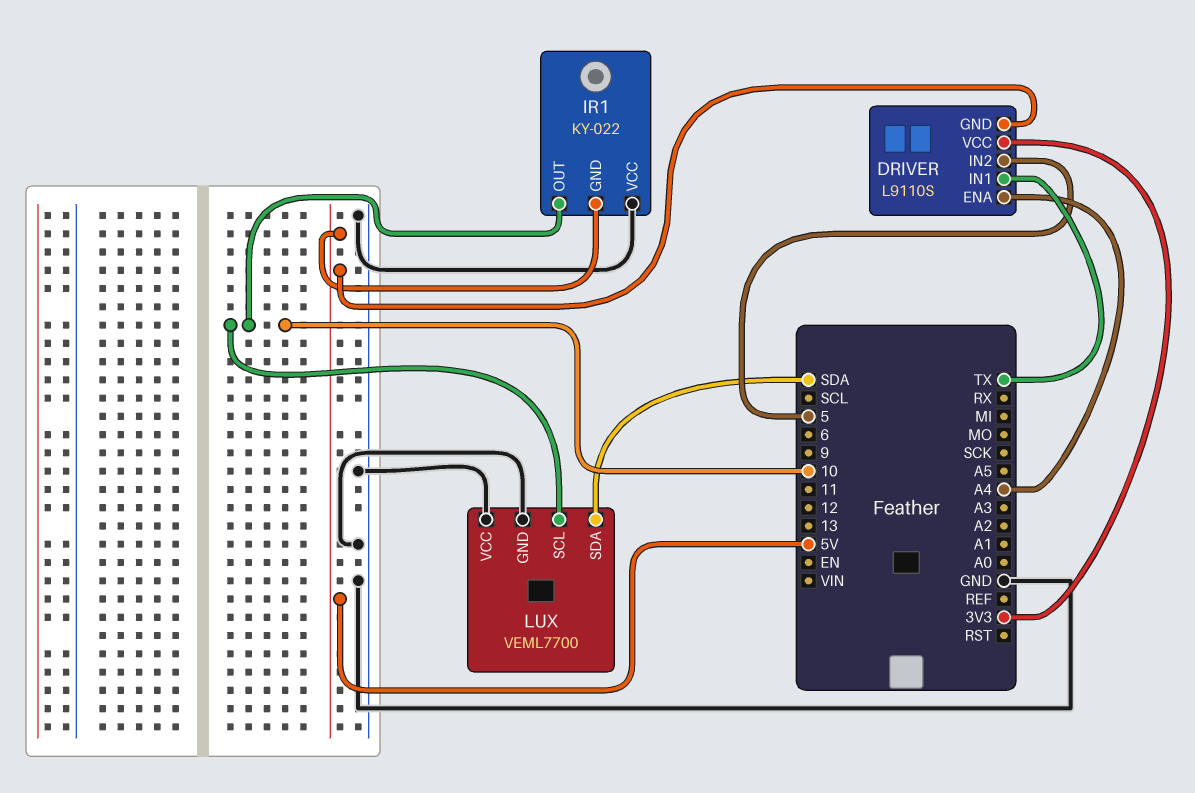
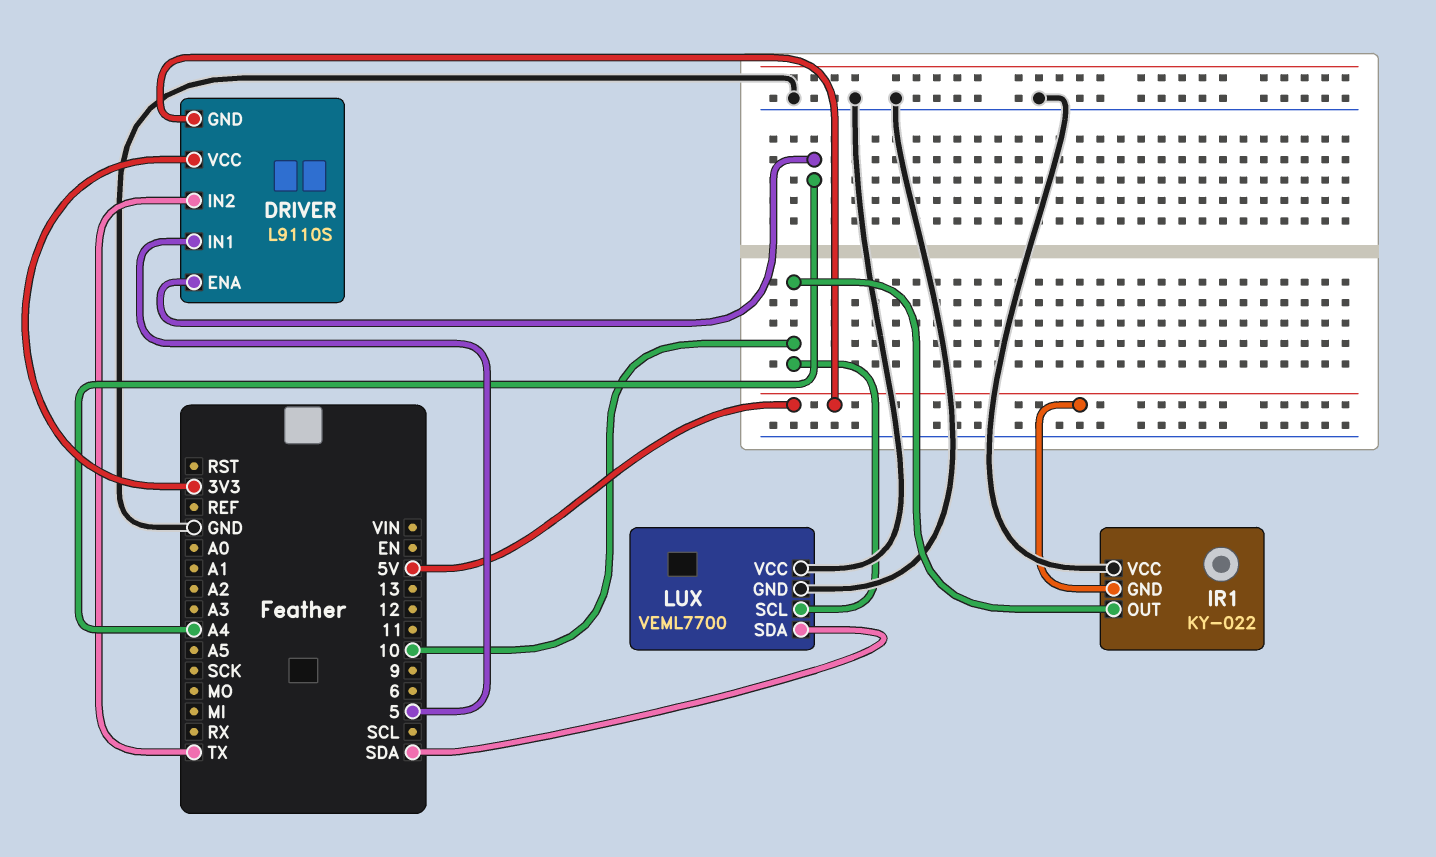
DRIVER pin IN1: TX -> 5
DRIVER pin IN2: 5 -> TX

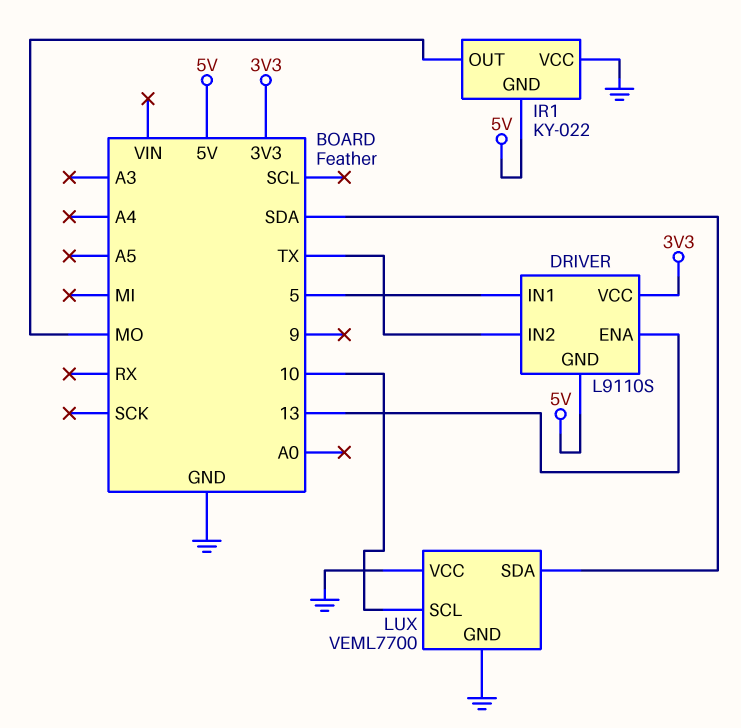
DRIVER pin ENA: A4 -> 13
IR1 pin OUT: 10 -> MO

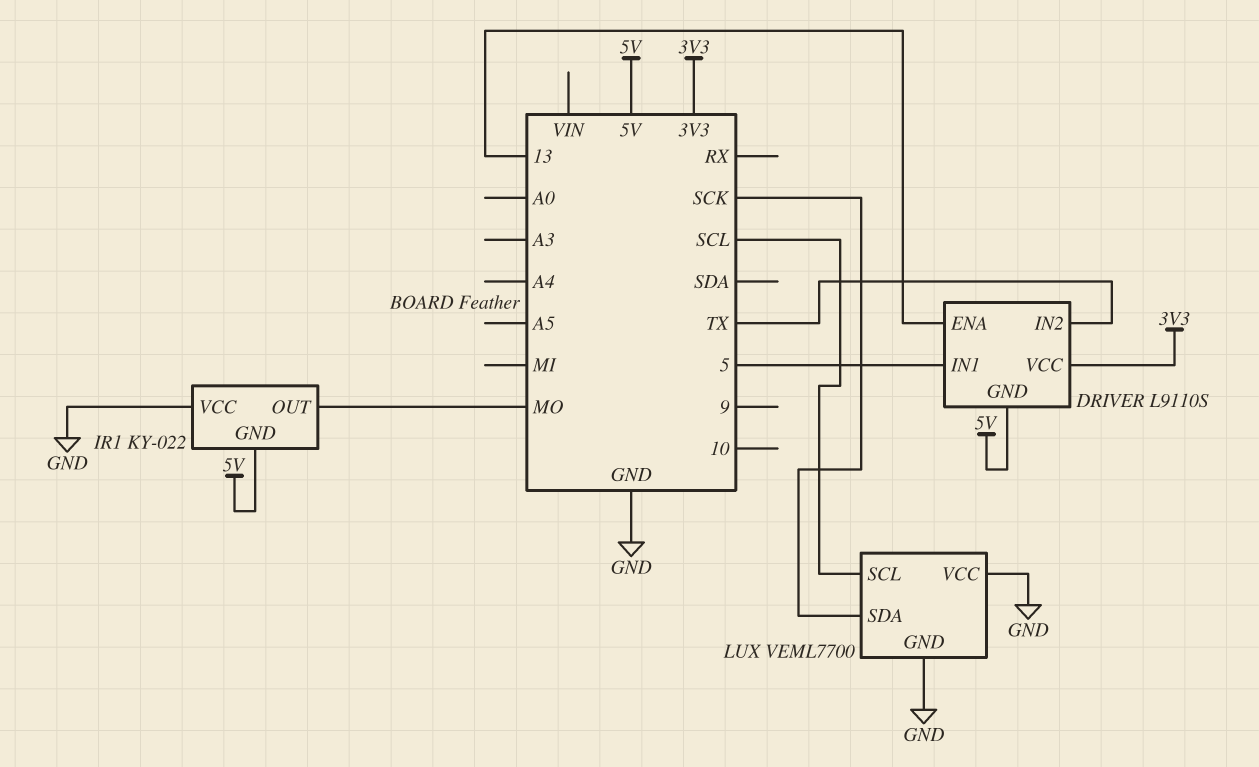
LUX pin SCL: 10 -> SCL
LUX pin SDA: SDA -> SCK

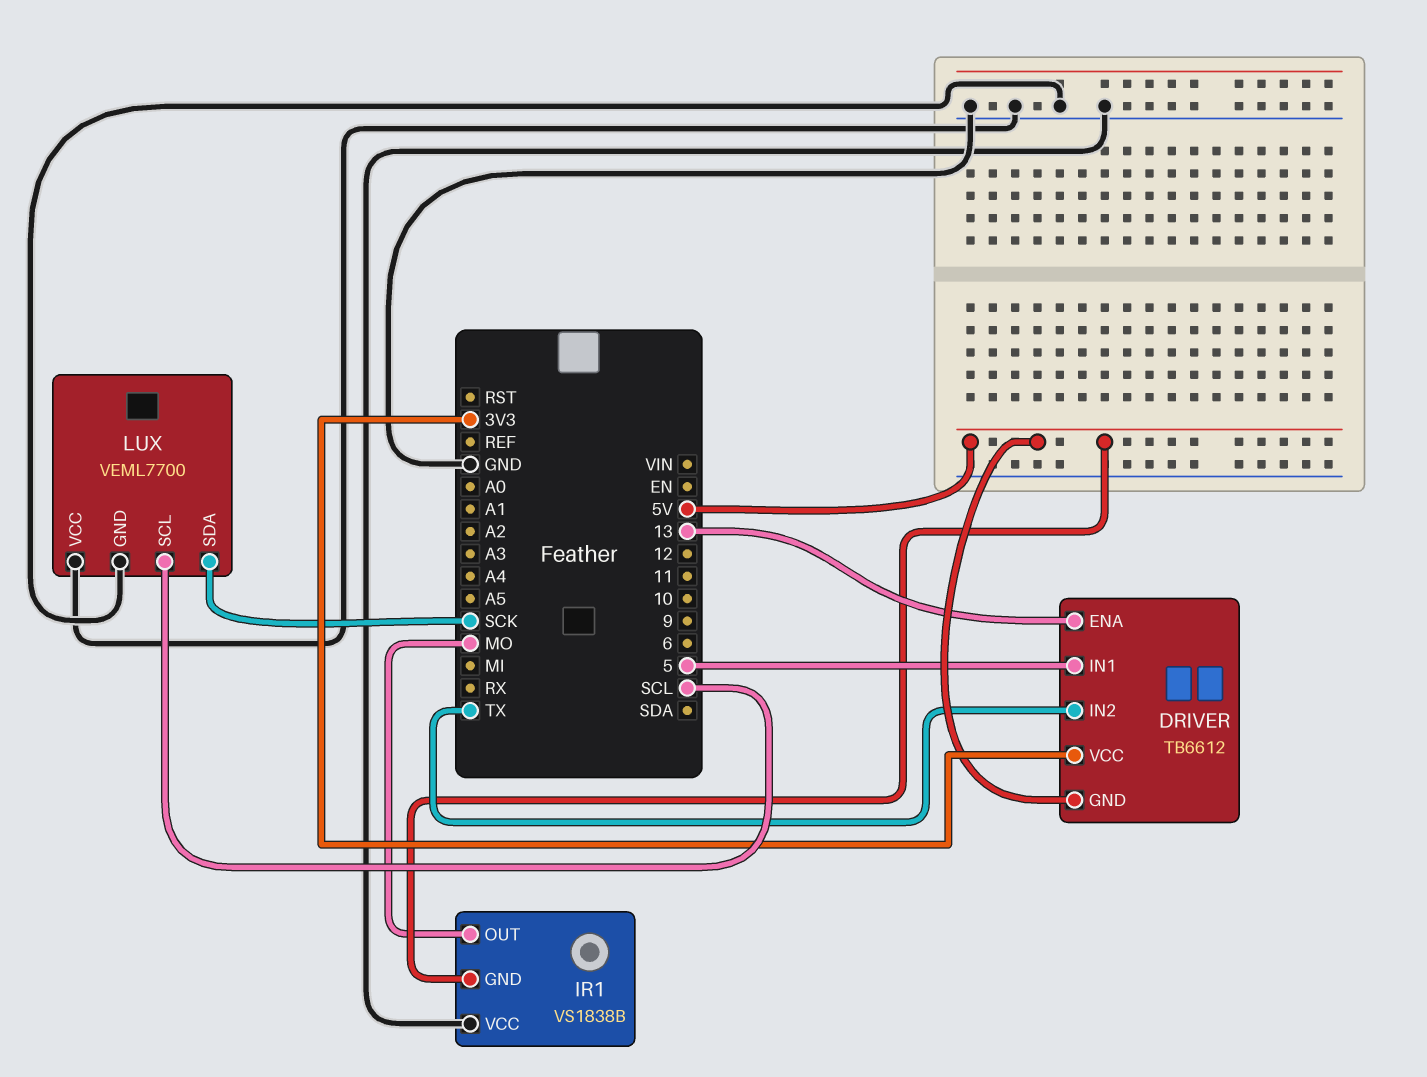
DRIVER: L9110S -> TB6612
IR1: KY-022 -> VS1838B

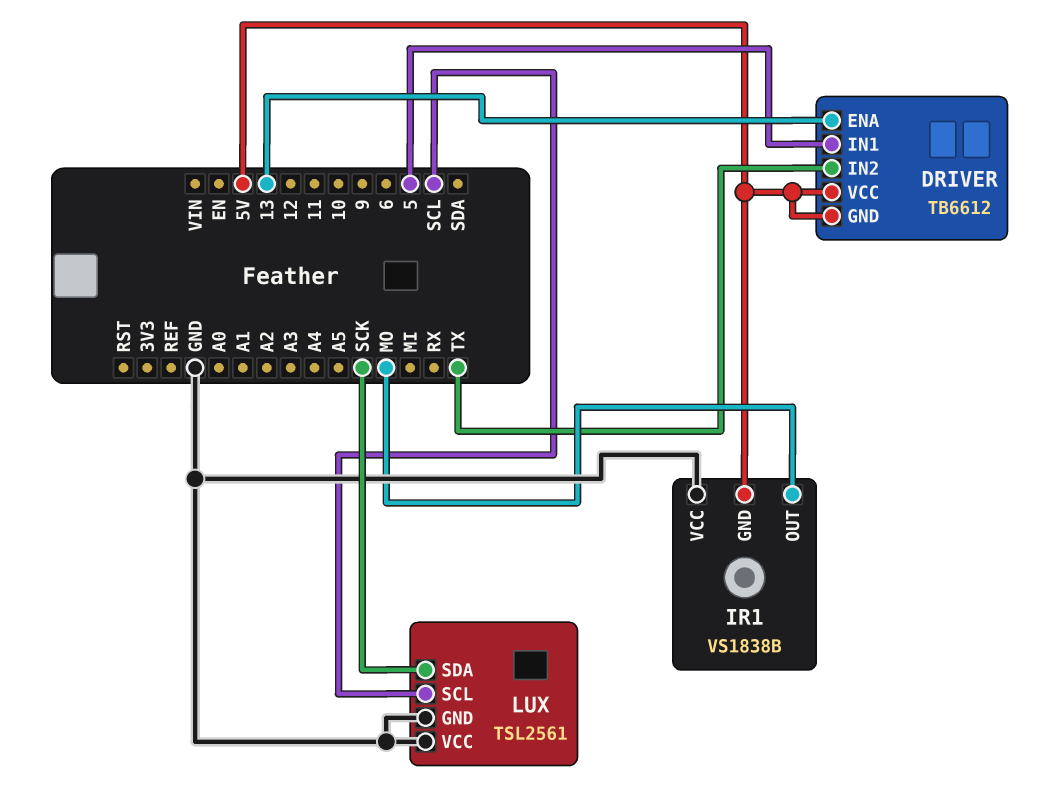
DRIVER pin VCC: 3V3 -> 5V
LUX: VEML7700 -> TSL2561

